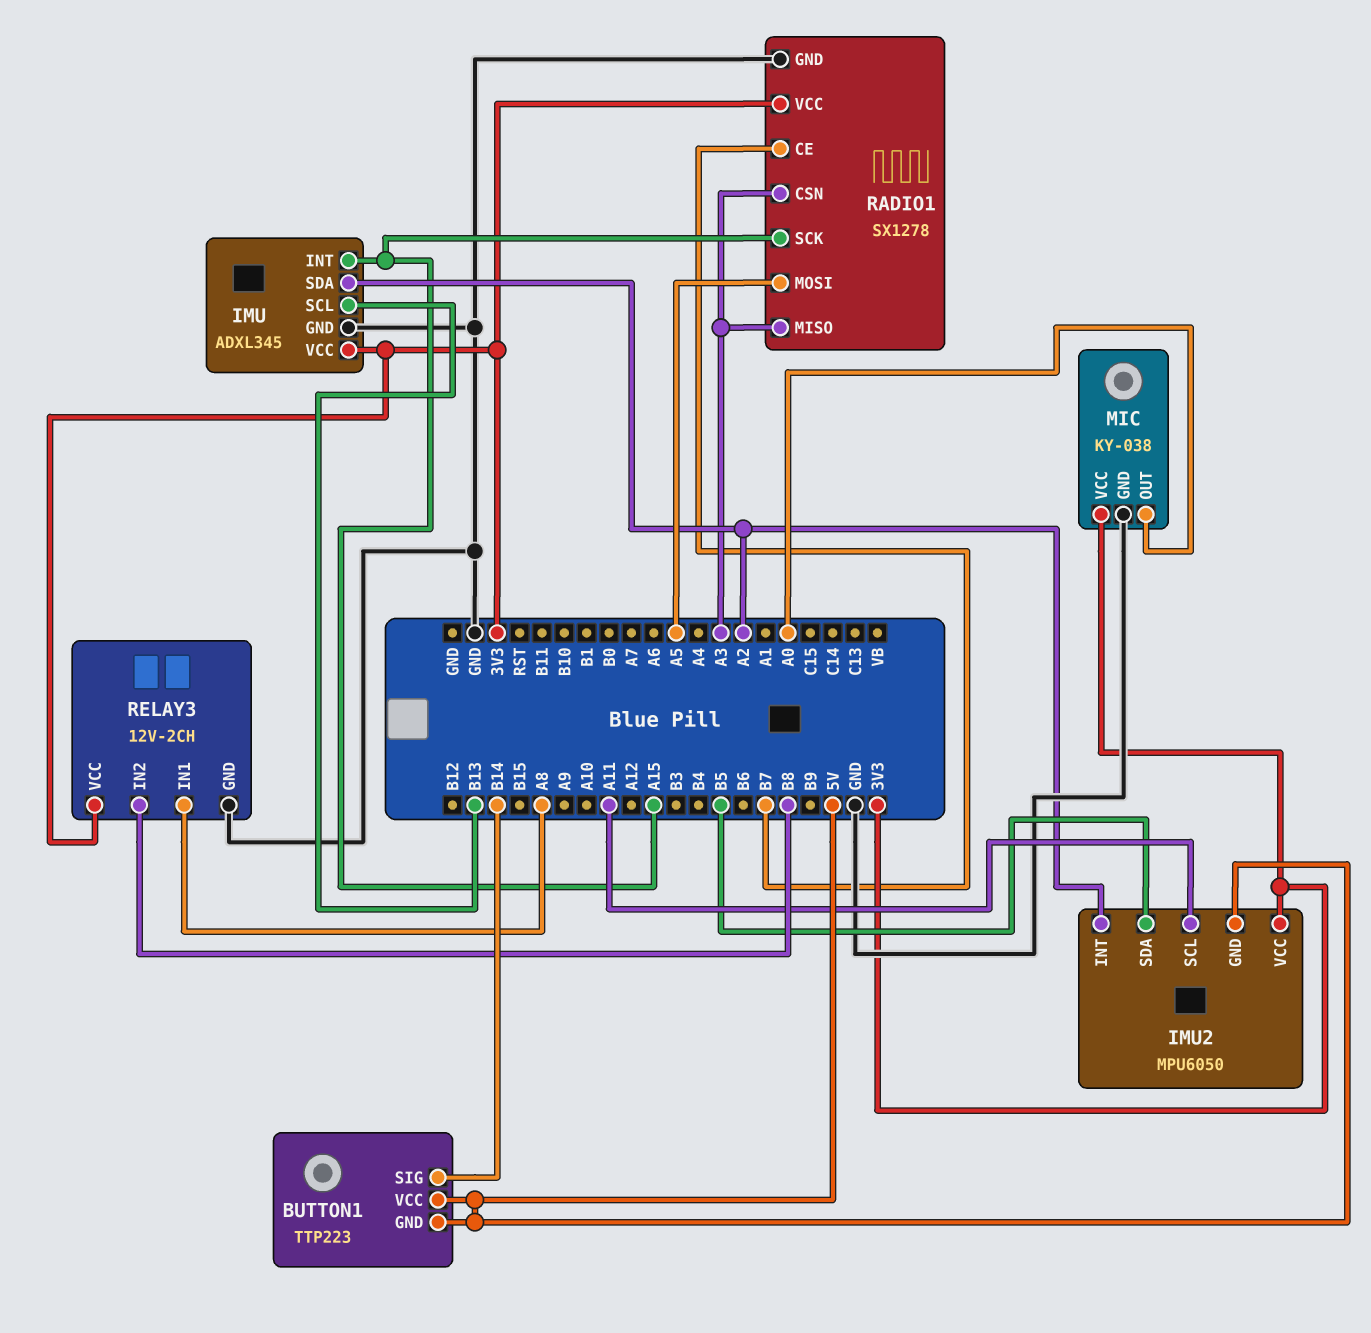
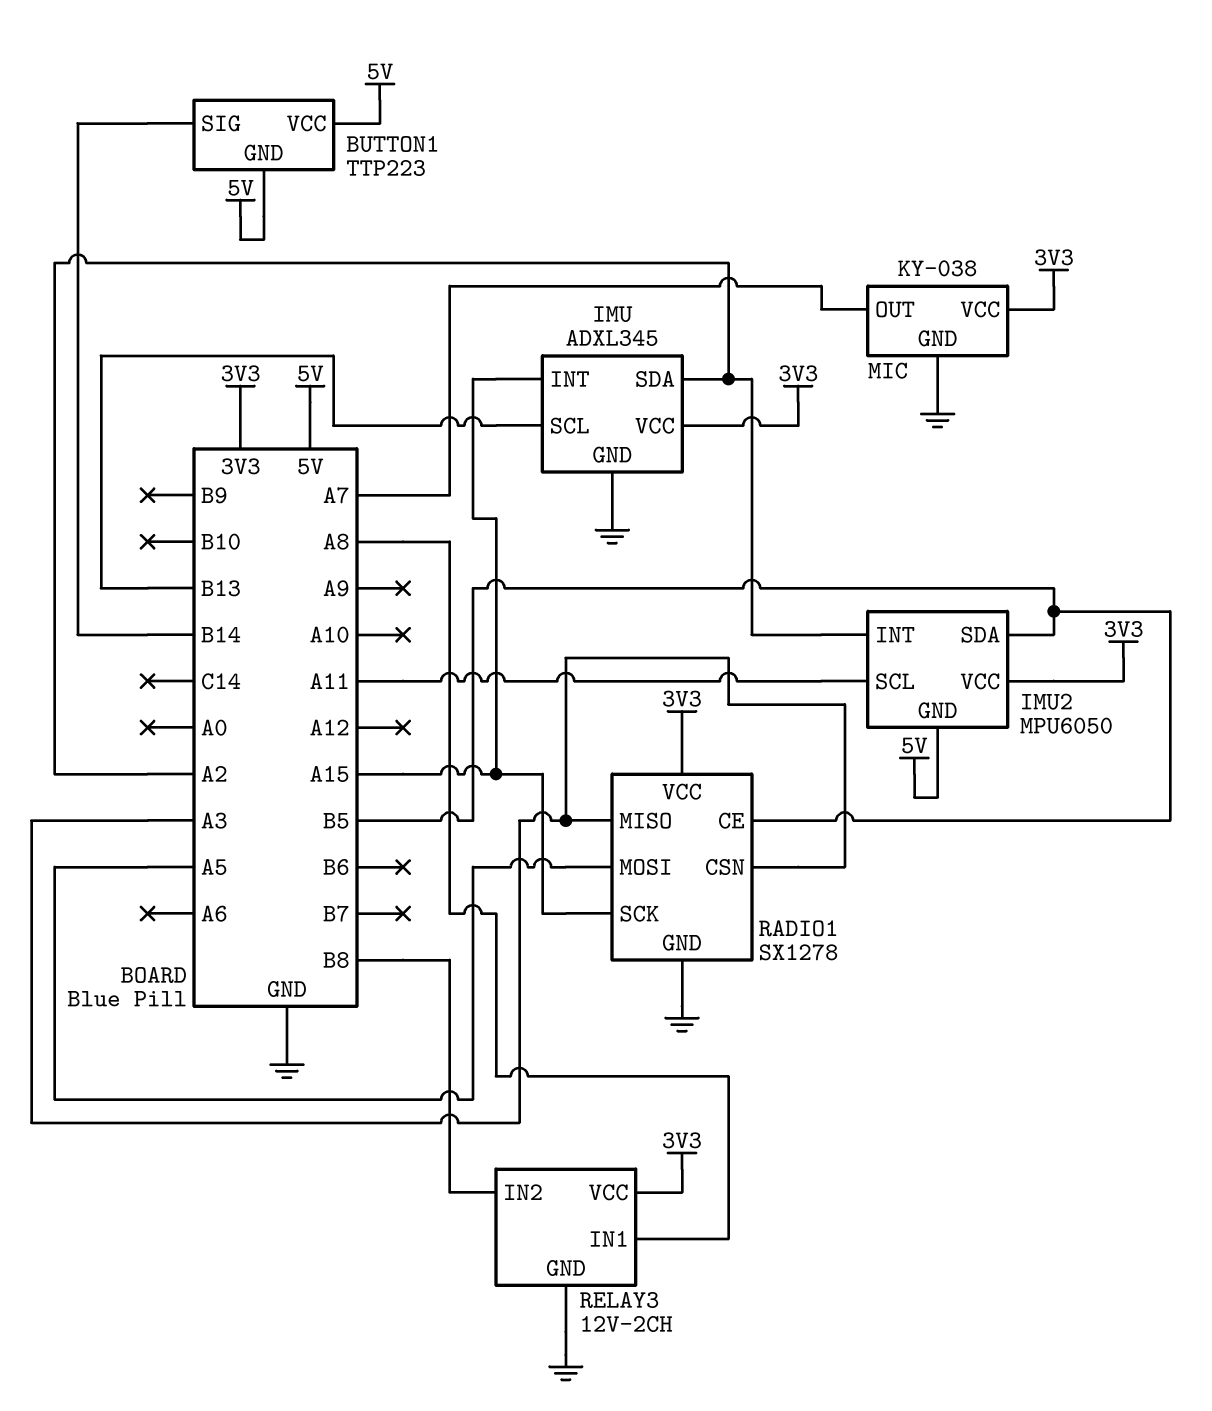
MIC pin OUT: A0 -> A7
RADIO1 pin CE: B7 -> B5

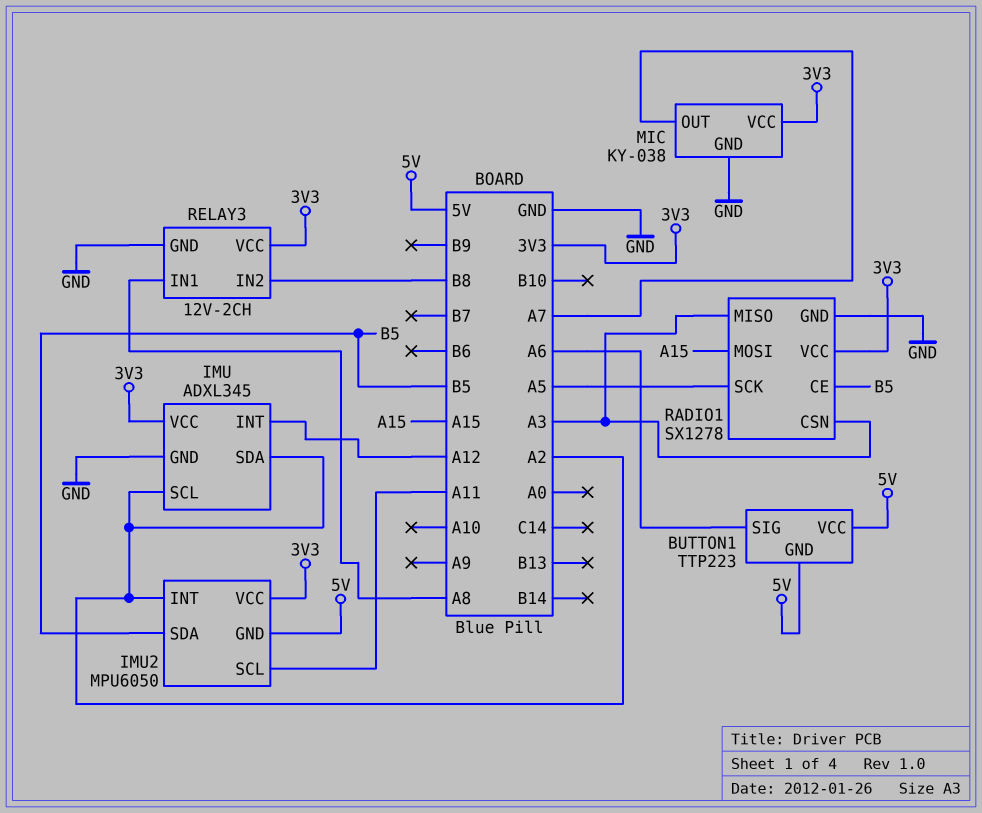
BUTTON1 pin SIG: B14 -> A6
IMU pin INT: A15 -> A12
IMU pin SCL: B13 -> A2
RADIO1 pin MOSI: A5 -> A15
RADIO1 pin SCK: A15 -> A5

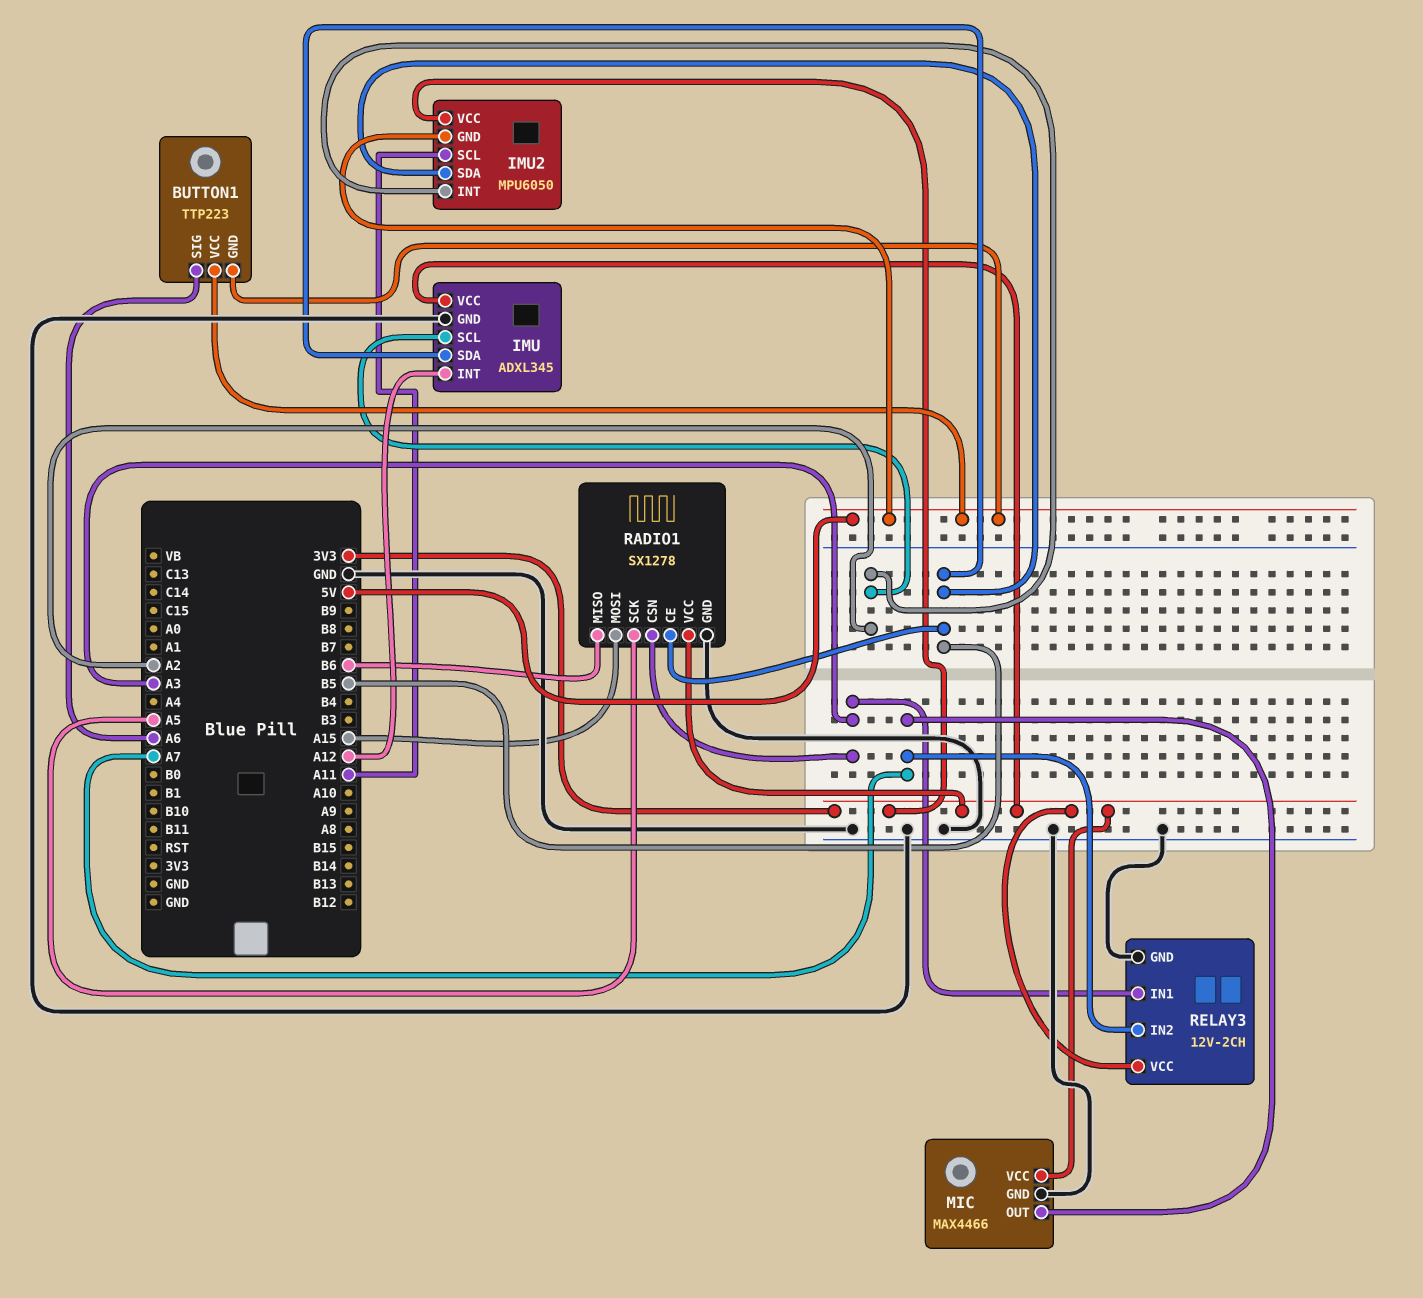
IMU pin SDA: A2 -> B5
MIC: KY-038 -> MAX4466
RADIO1 pin MISO: A3 -> B6
RELAY3 pin IN1: A8 -> A3
RELAY3 pin IN2: B8 -> A7

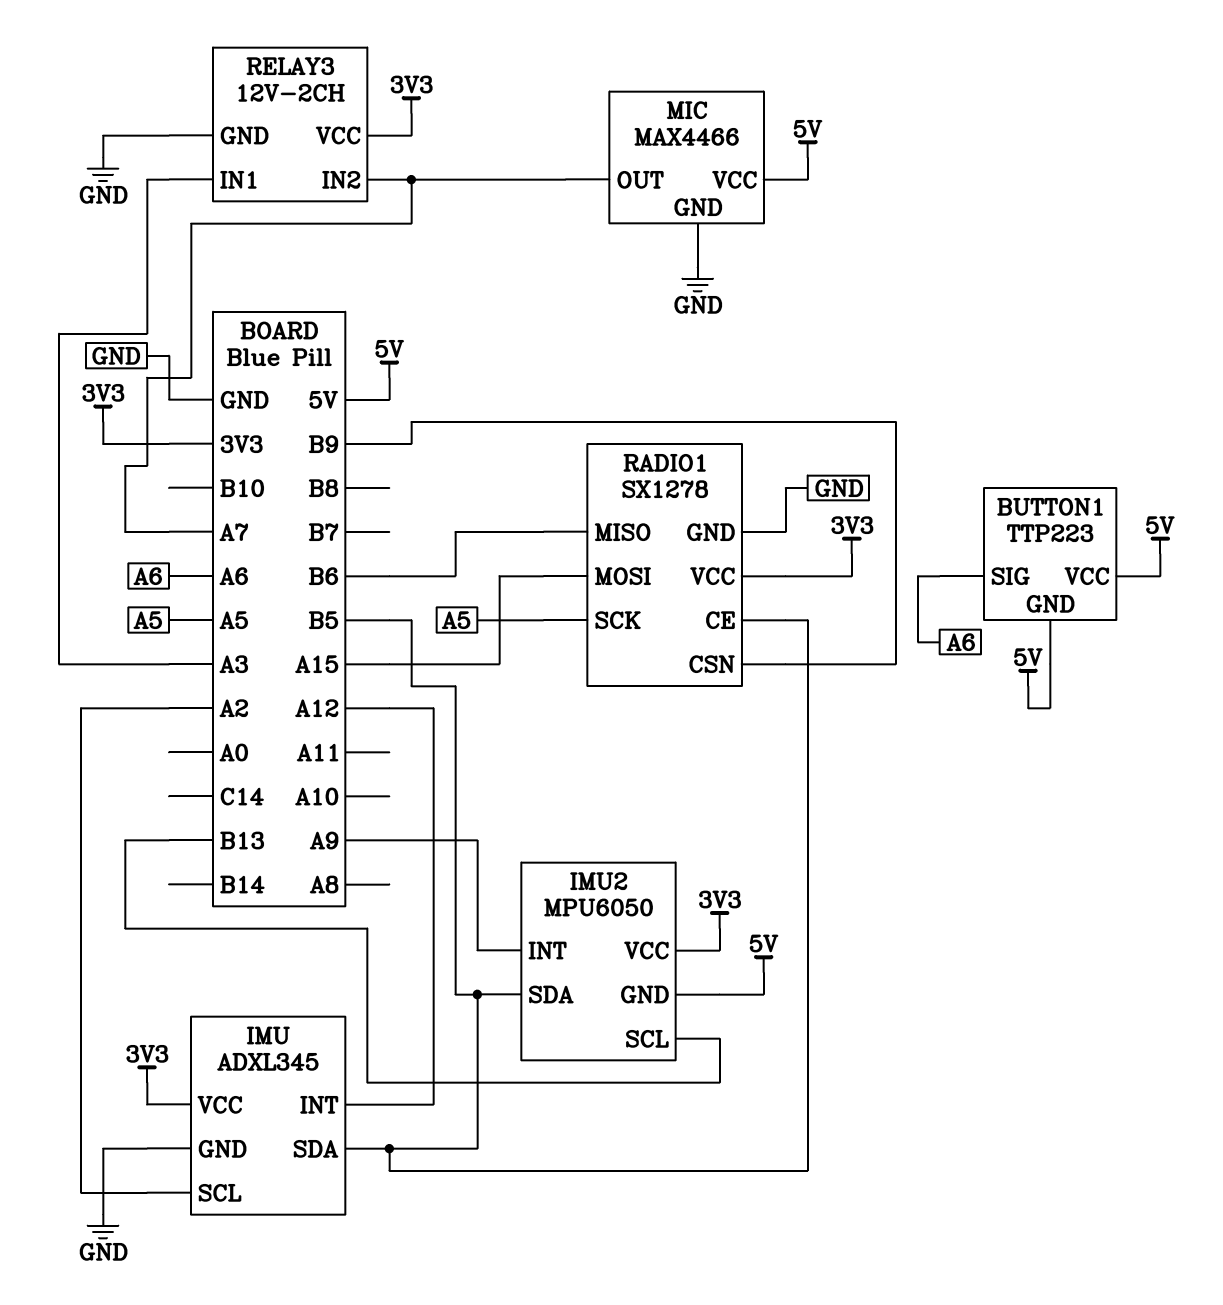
IMU2 pin INT: A2 -> A9
IMU2 pin SCL: A11 -> B13
MIC pin VCC: 3V3 -> 5V
RADIO1 pin CSN: A3 -> B9

